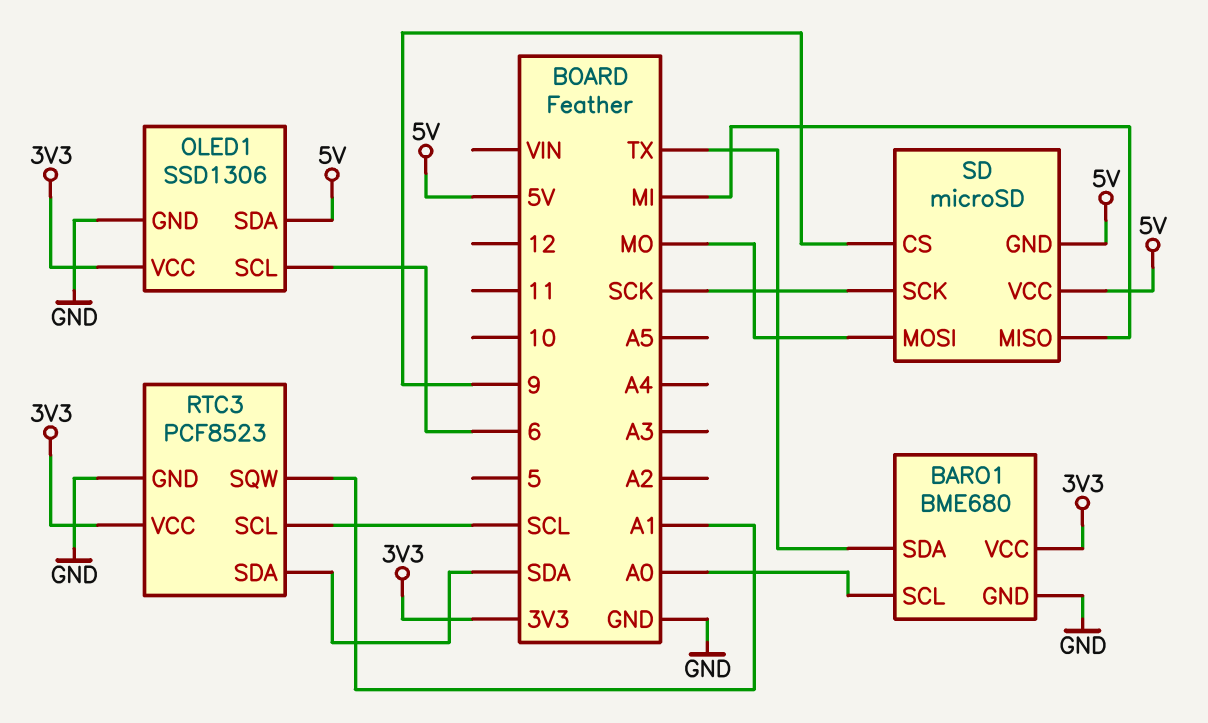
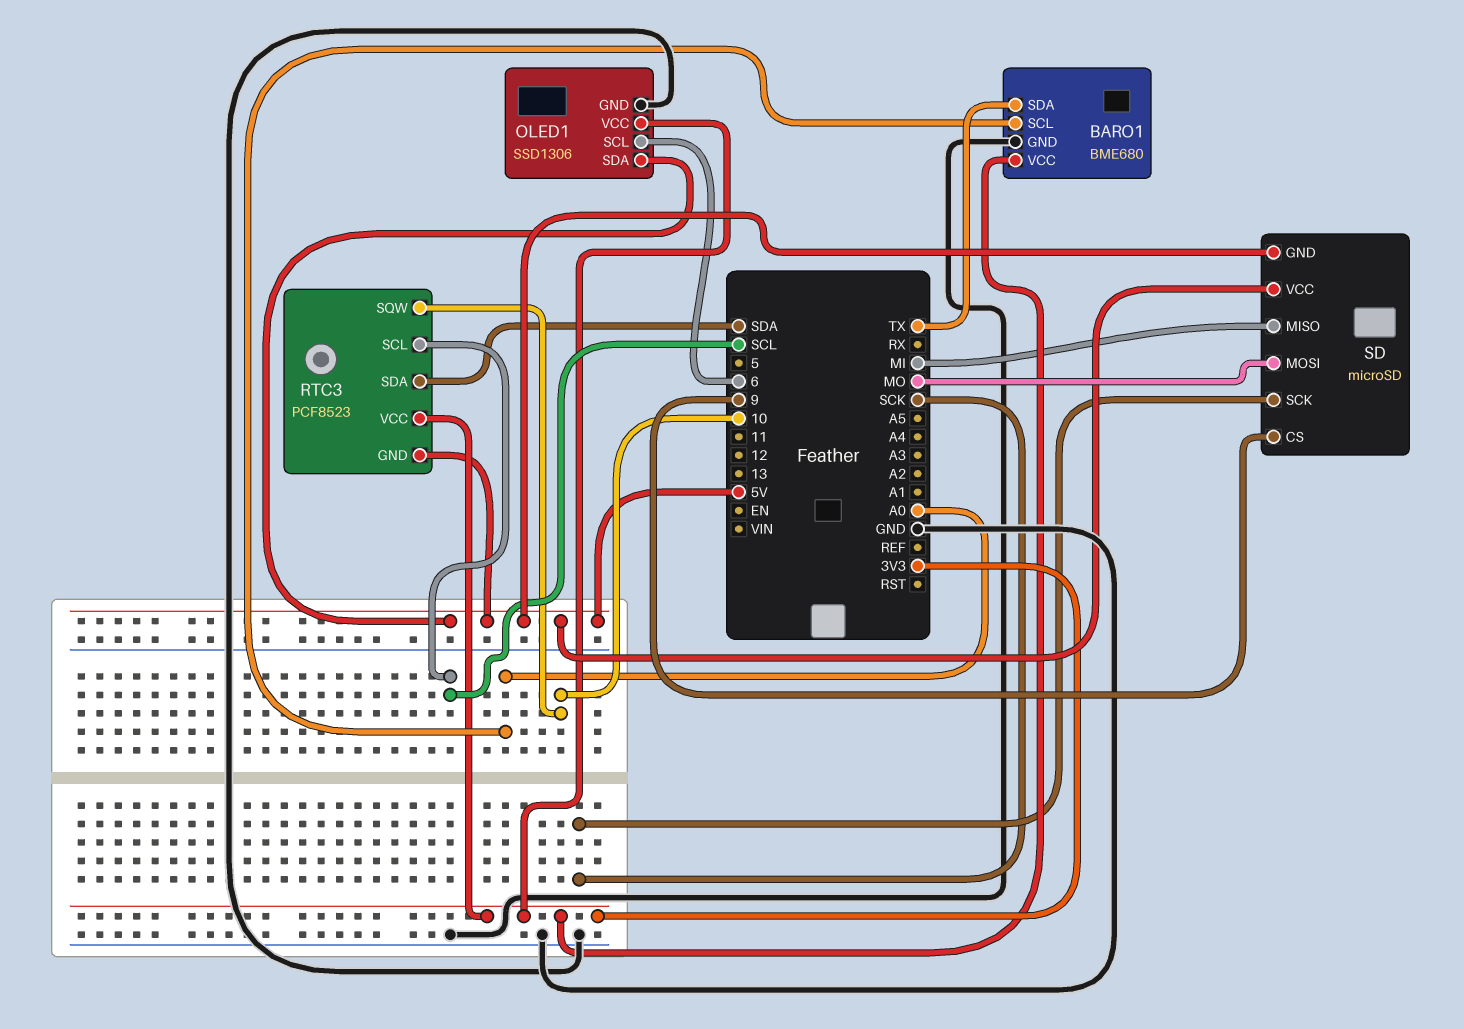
RTC3 pin GND: GND -> 5V
RTC3 pin SQW: A1 -> 10

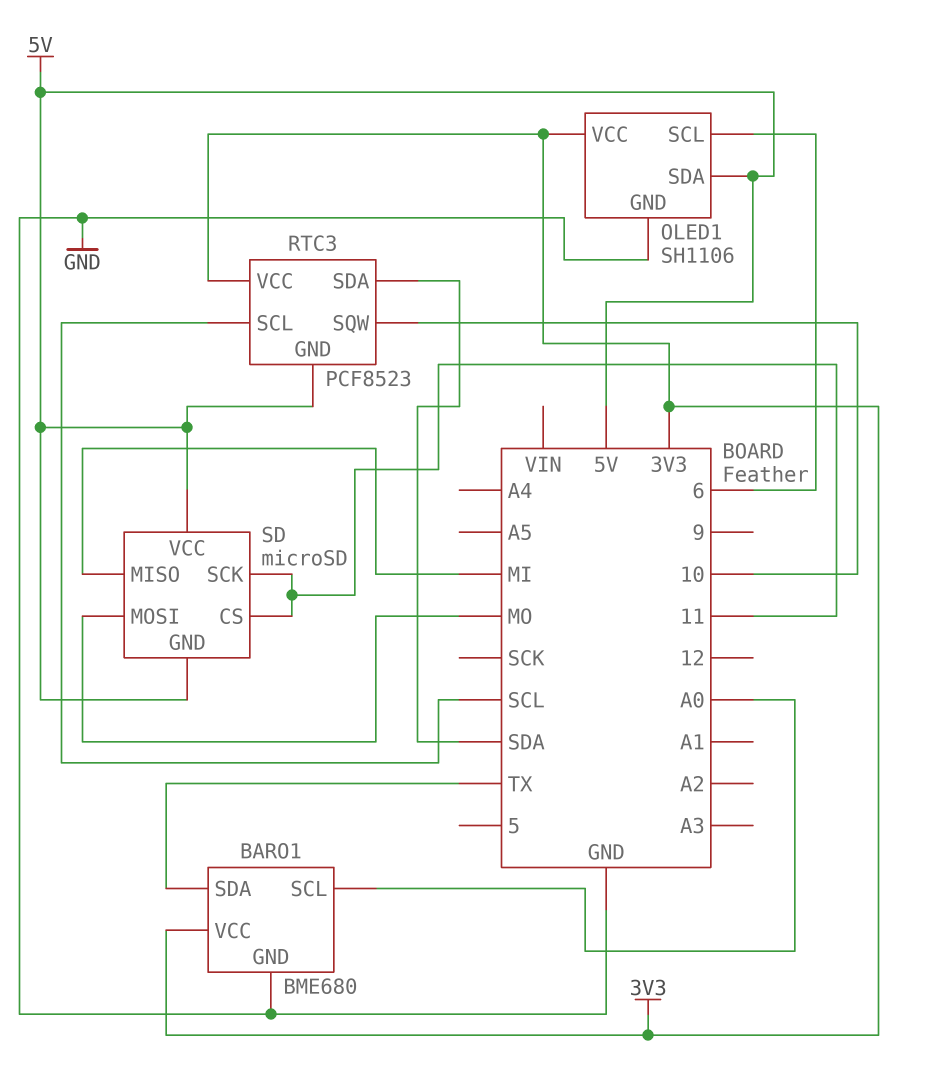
OLED1: SSD1306 -> SH1106
SD pin CS: 9 -> 11
SD pin SCK: SCK -> 11

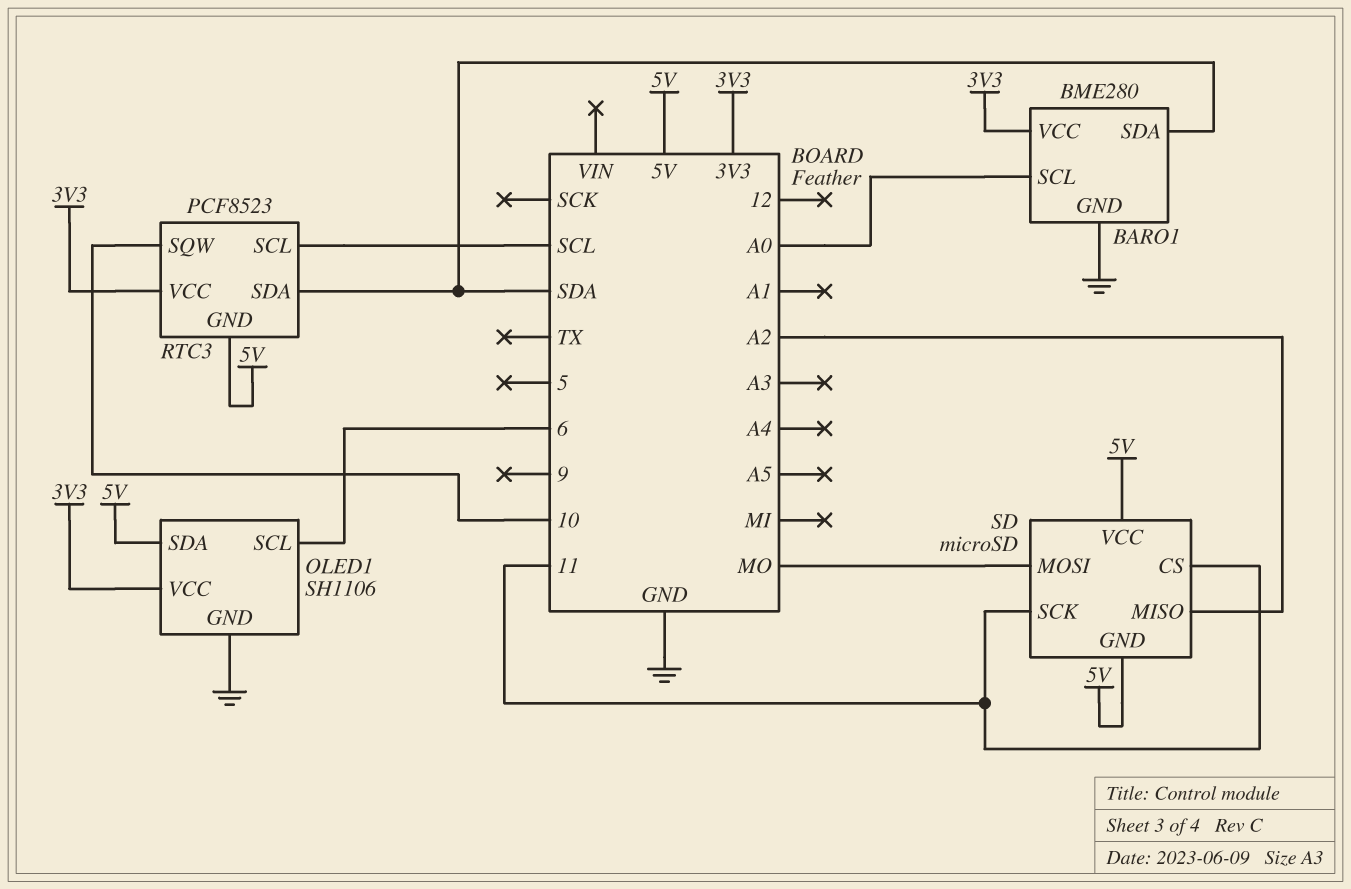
BARO1: BME680 -> BME280
BARO1 pin SDA: TX -> SDA
SD pin MISO: MI -> A2

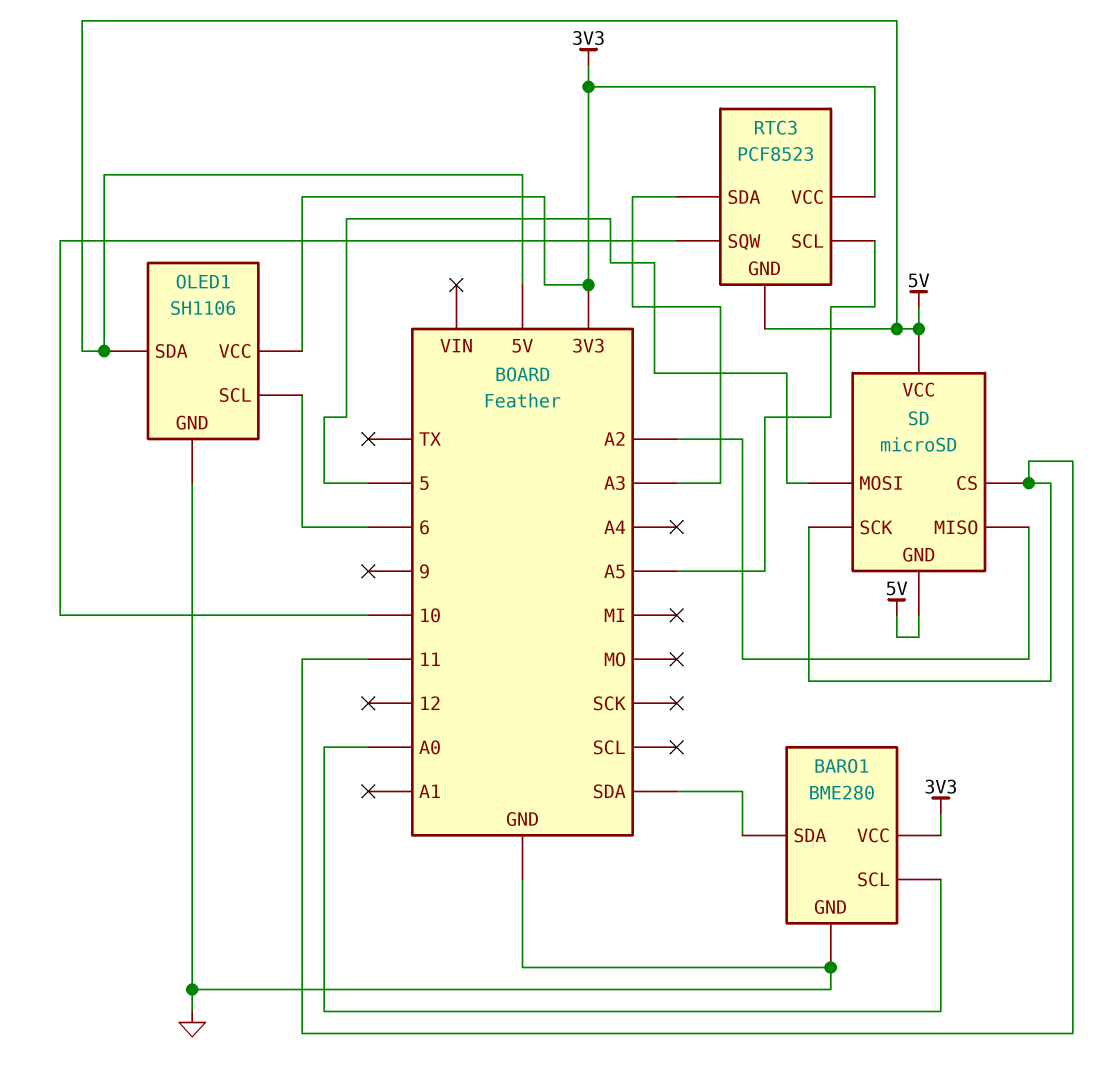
RTC3 pin SCL: SCL -> A5
RTC3 pin SDA: SDA -> A3
SD pin MOSI: MO -> 5

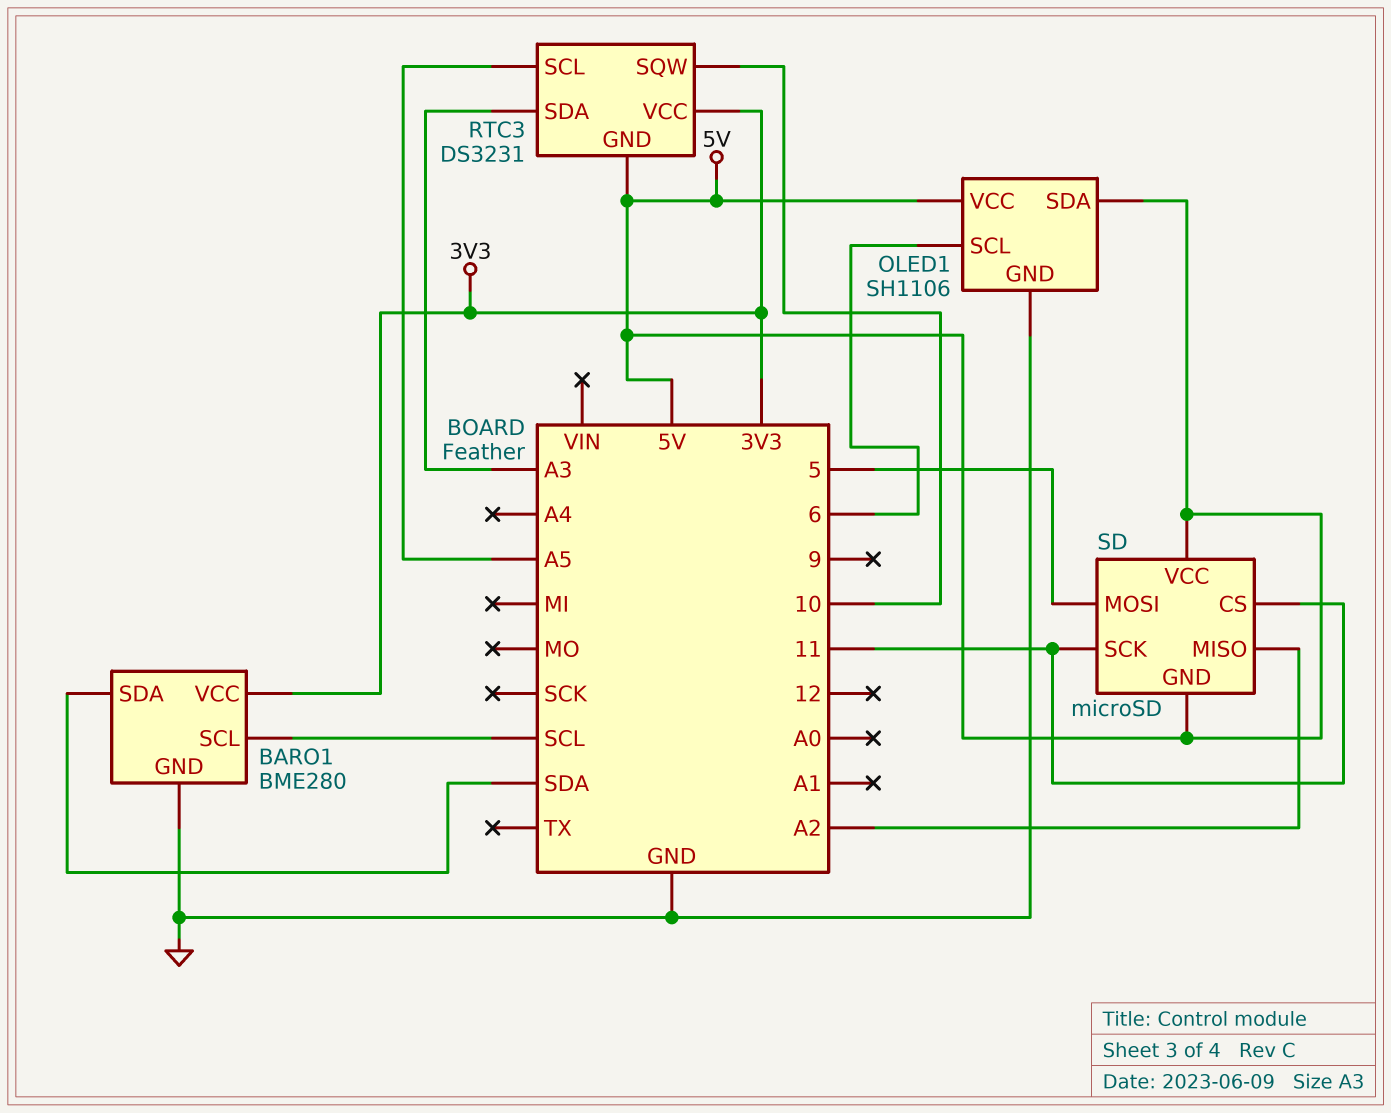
BARO1 pin SCL: A0 -> SCL
OLED1 pin VCC: 3V3 -> 5V
RTC3: PCF8523 -> DS3231

